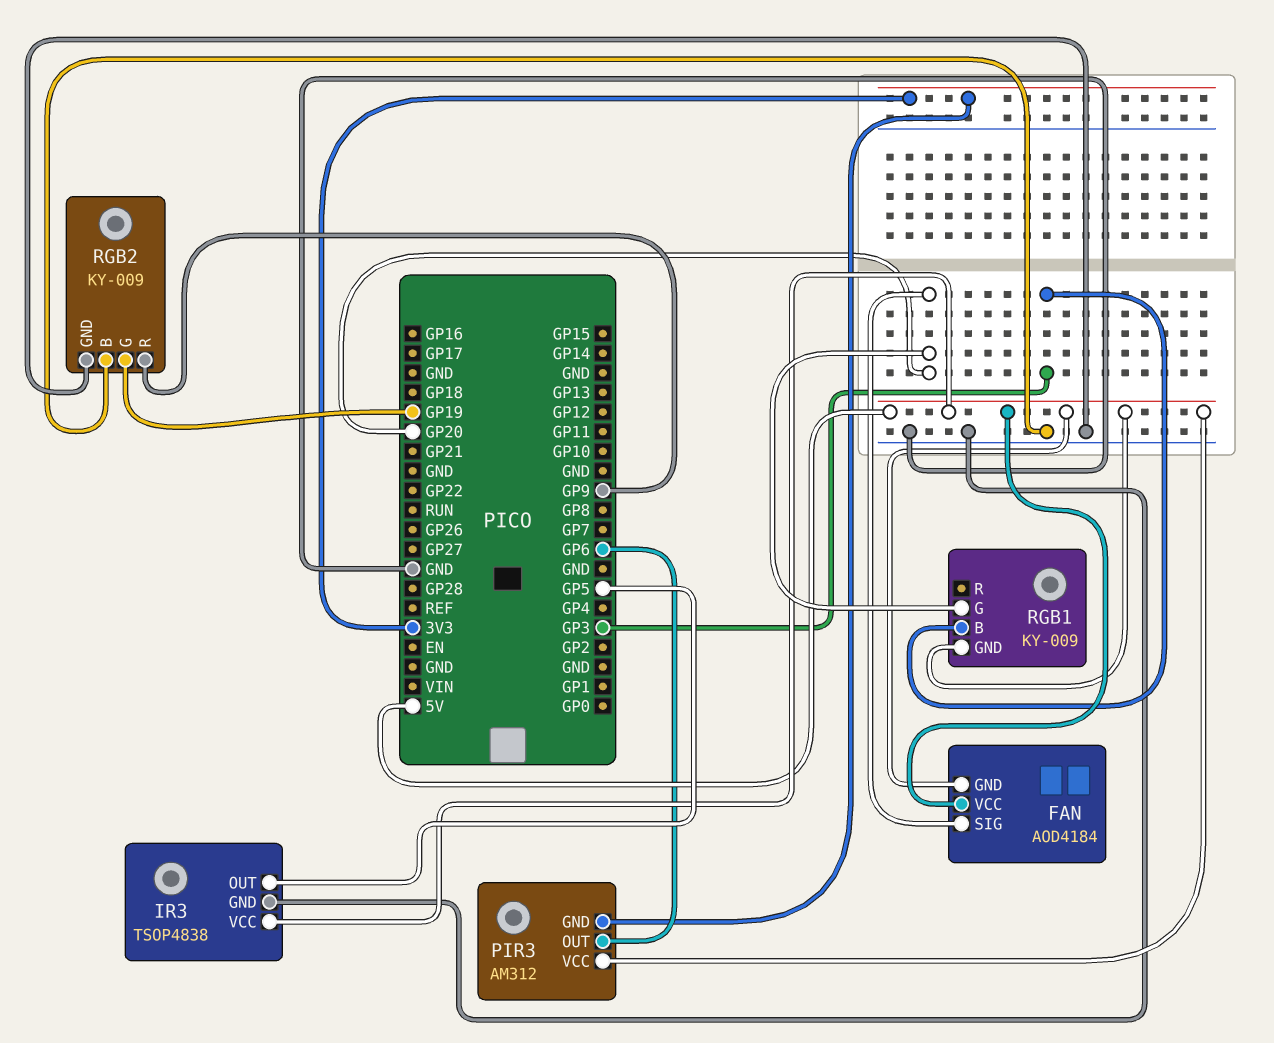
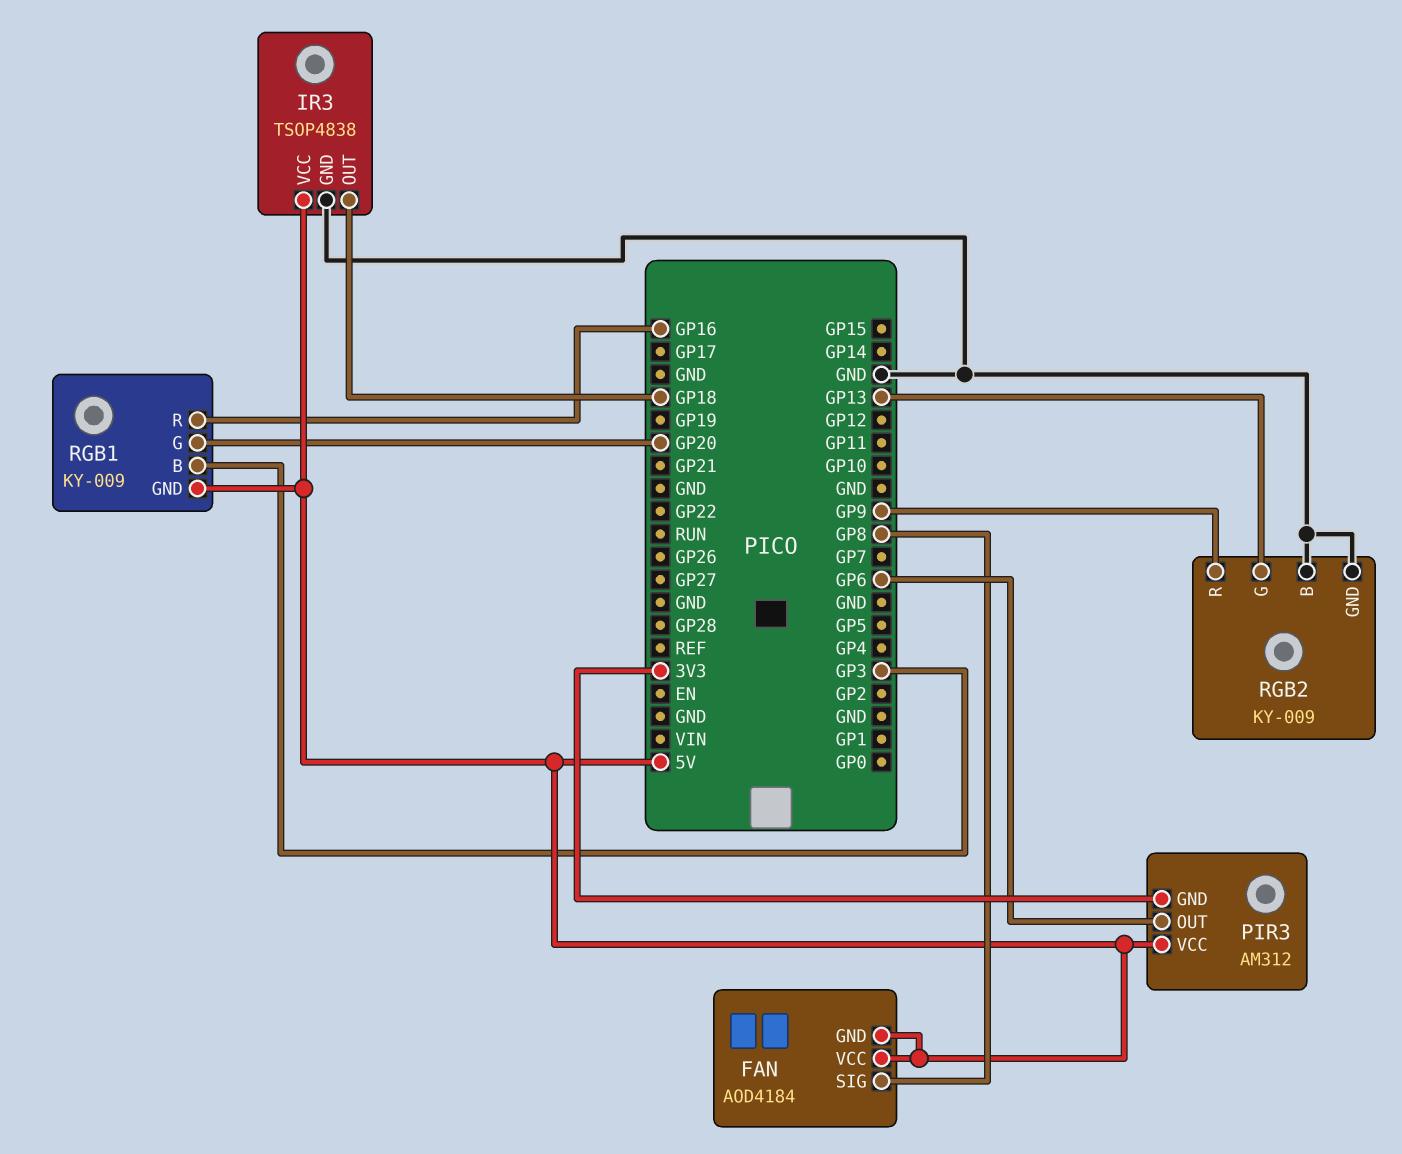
FAN pin SIG: GP20 -> GP8
IR3 pin OUT: GP5 -> GP18
RGB1 pin R: none -> GP16
RGB2 pin G: GP19 -> GP13

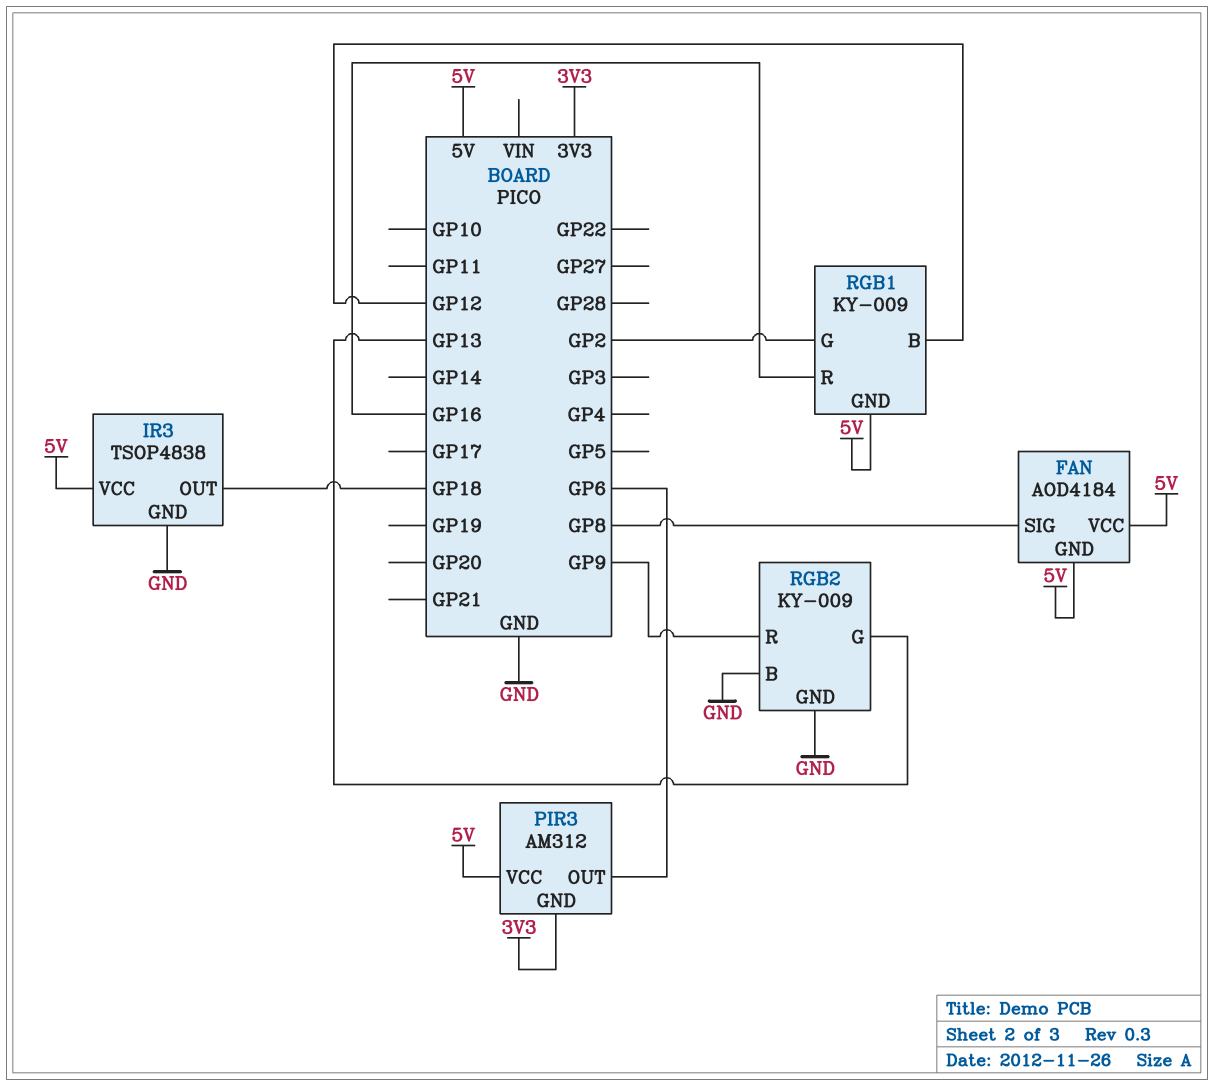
RGB1 pin B: GP3 -> GP12
RGB1 pin G: GP20 -> GP2

